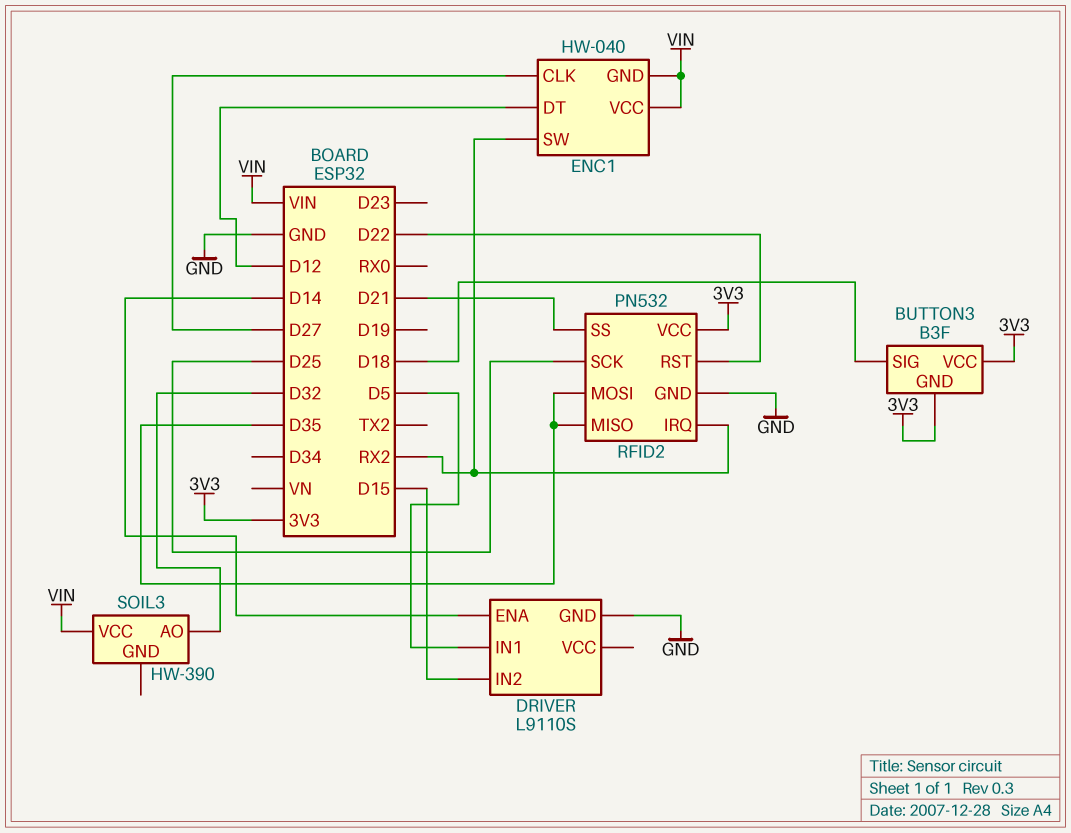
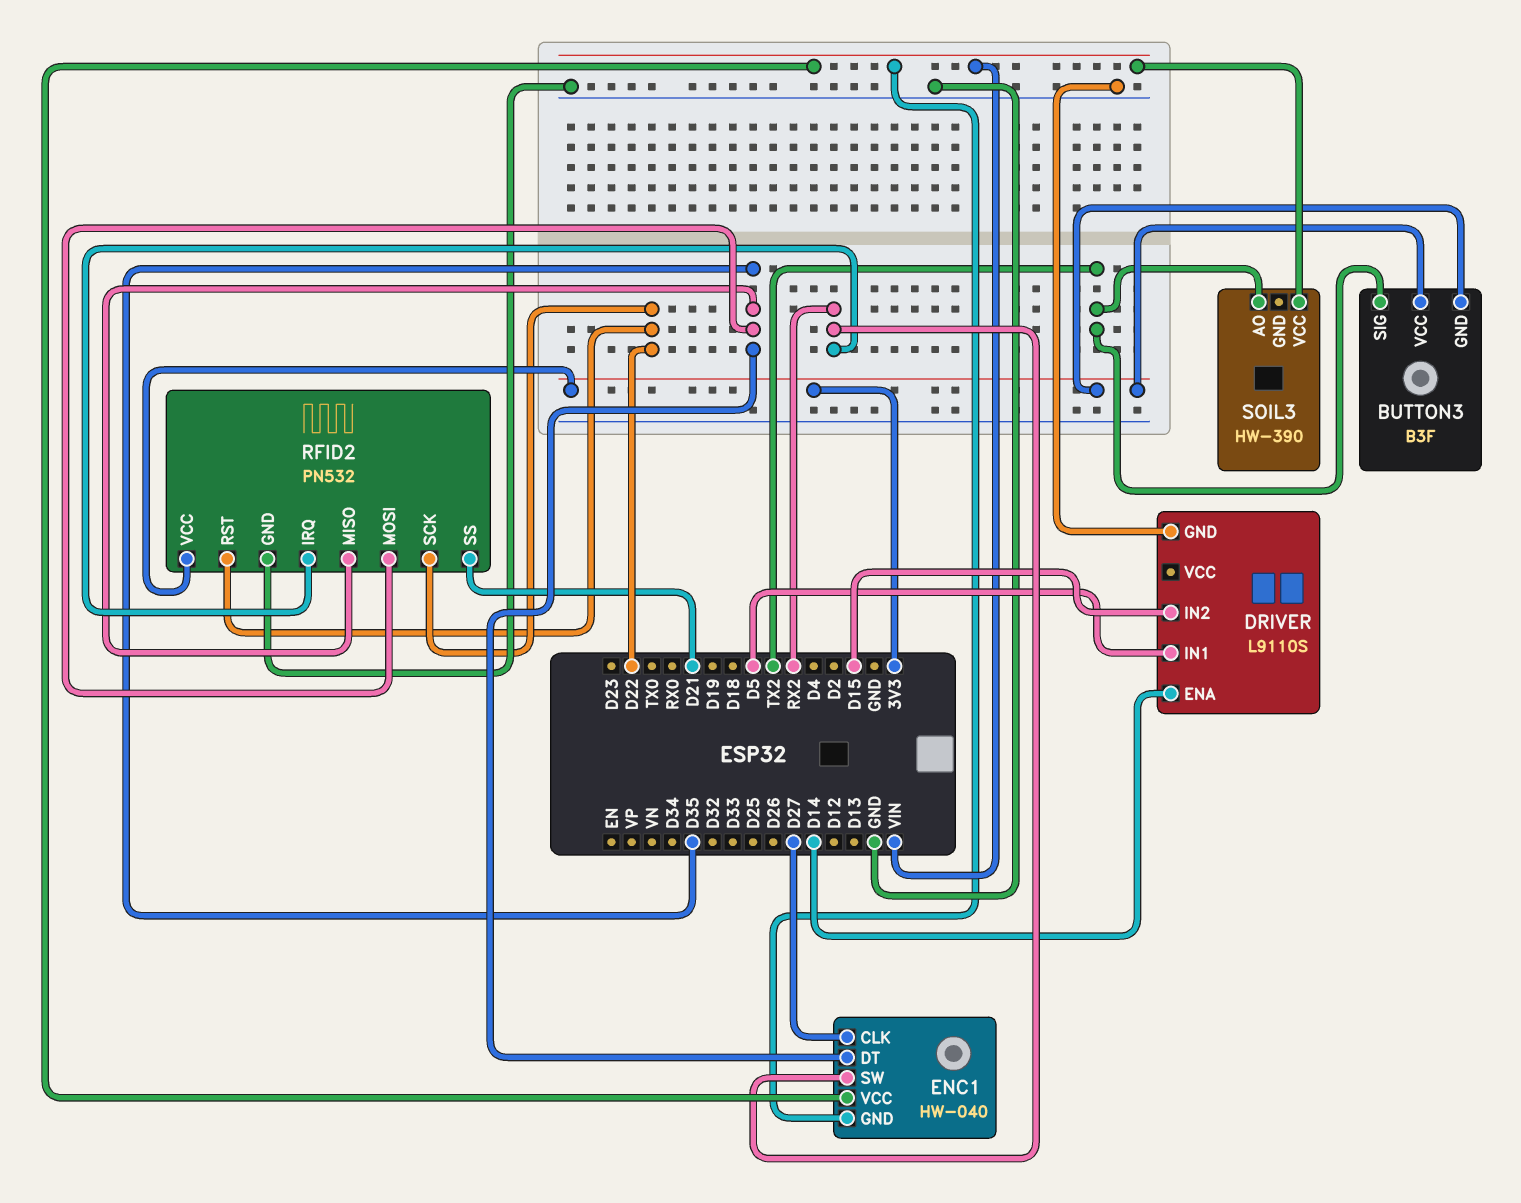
BUTTON3 pin SIG: D18 -> TX2
ENC1 pin DT: D12 -> D35
RFID2 pin SCK: D25 -> D22
SOIL3 pin AO: D32 -> TX2

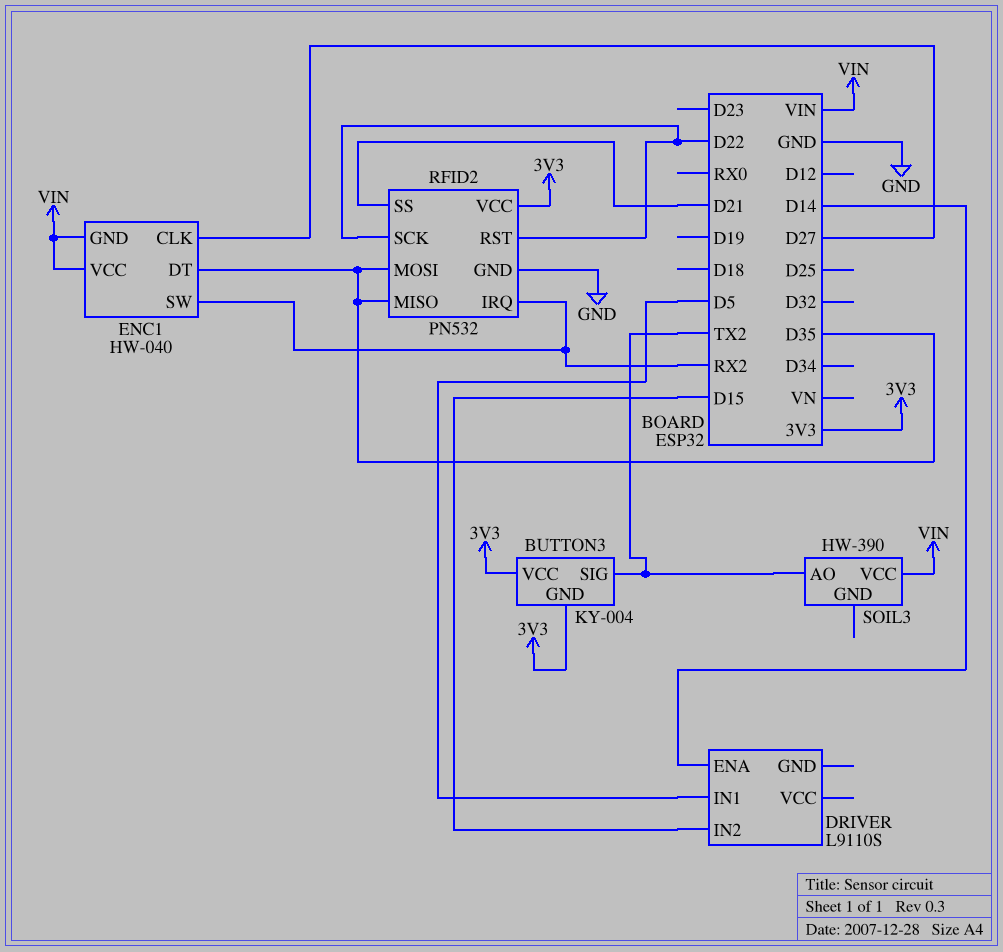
BUTTON3: B3F -> KY-004
DRIVER pin GND: GND -> none

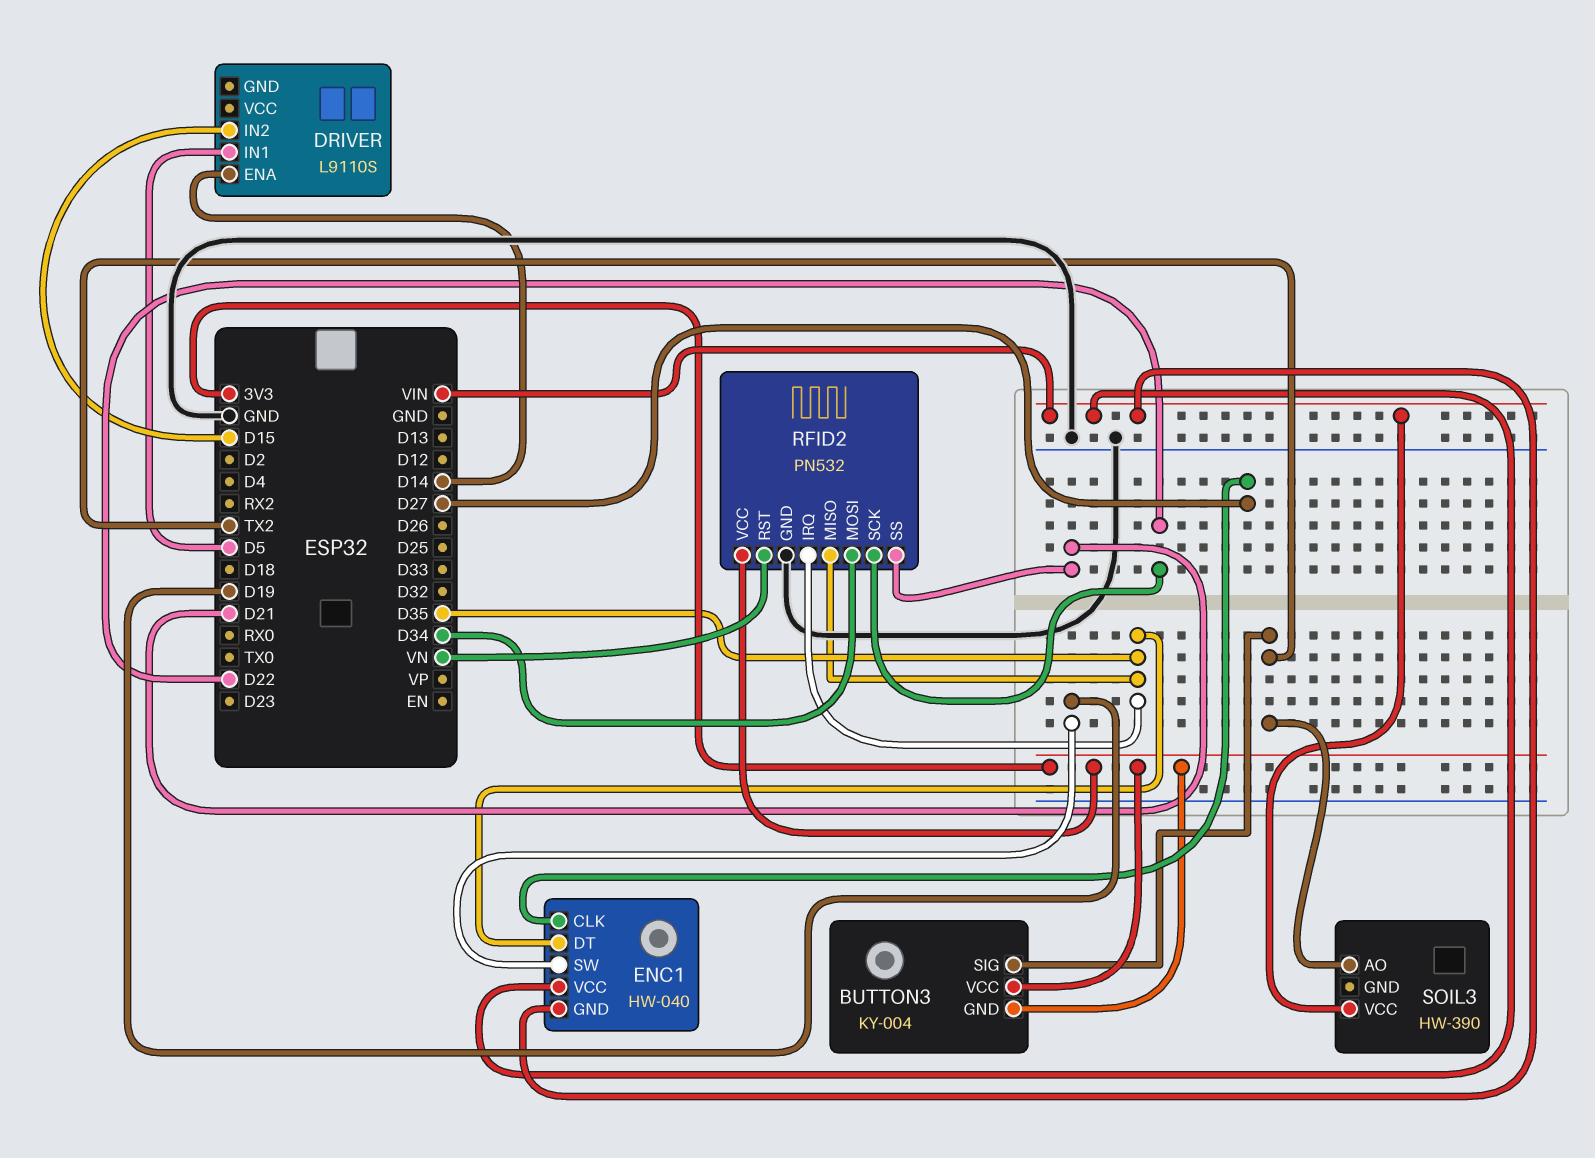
ENC1 pin SW: RX2 -> D19
RFID2 pin IRQ: RX2 -> D35
RFID2 pin MOSI: D35 -> D34
RFID2 pin RST: D22 -> VN

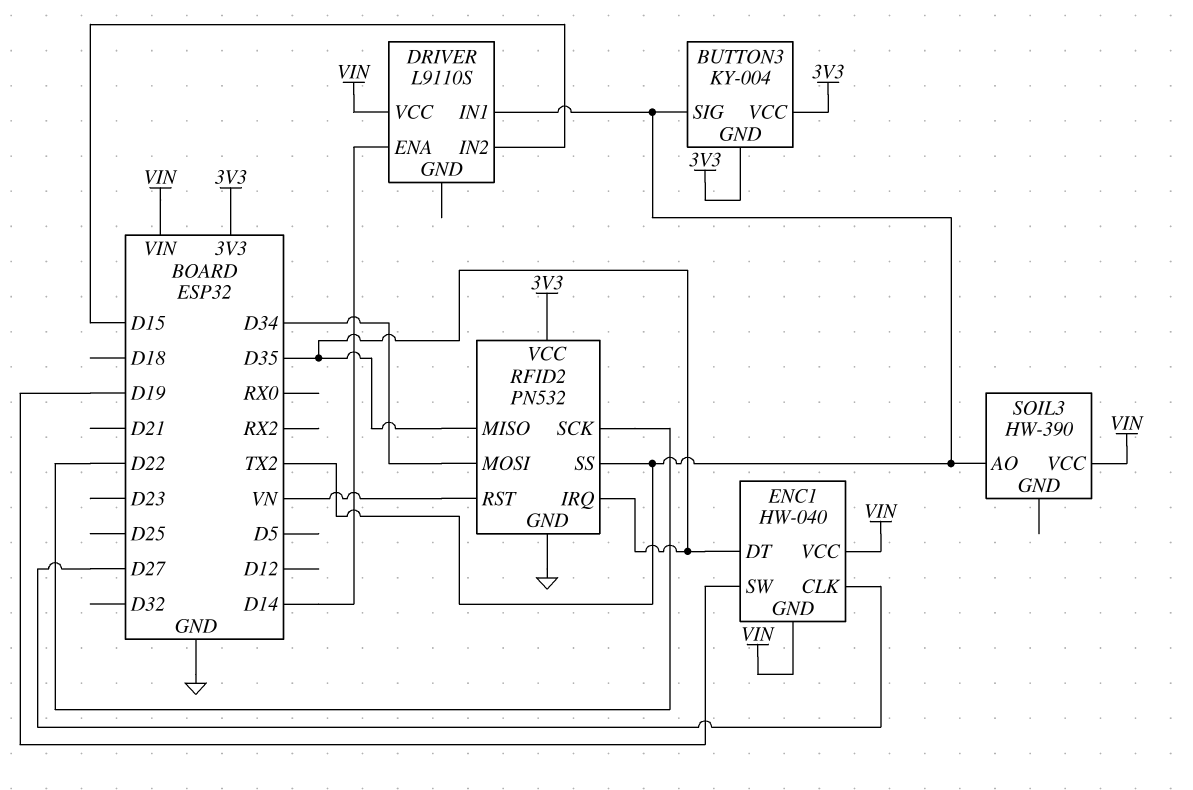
DRIVER pin IN1: D5 -> TX2
DRIVER pin VCC: none -> VIN
RFID2 pin SS: D21 -> TX2

